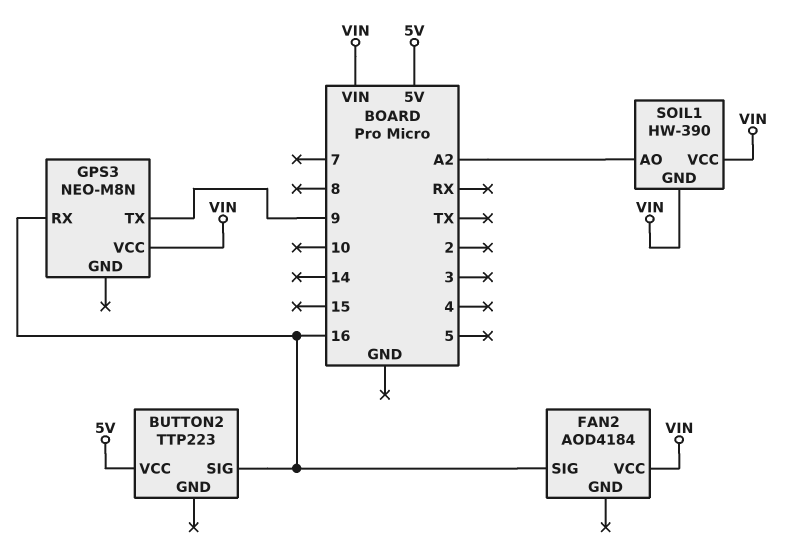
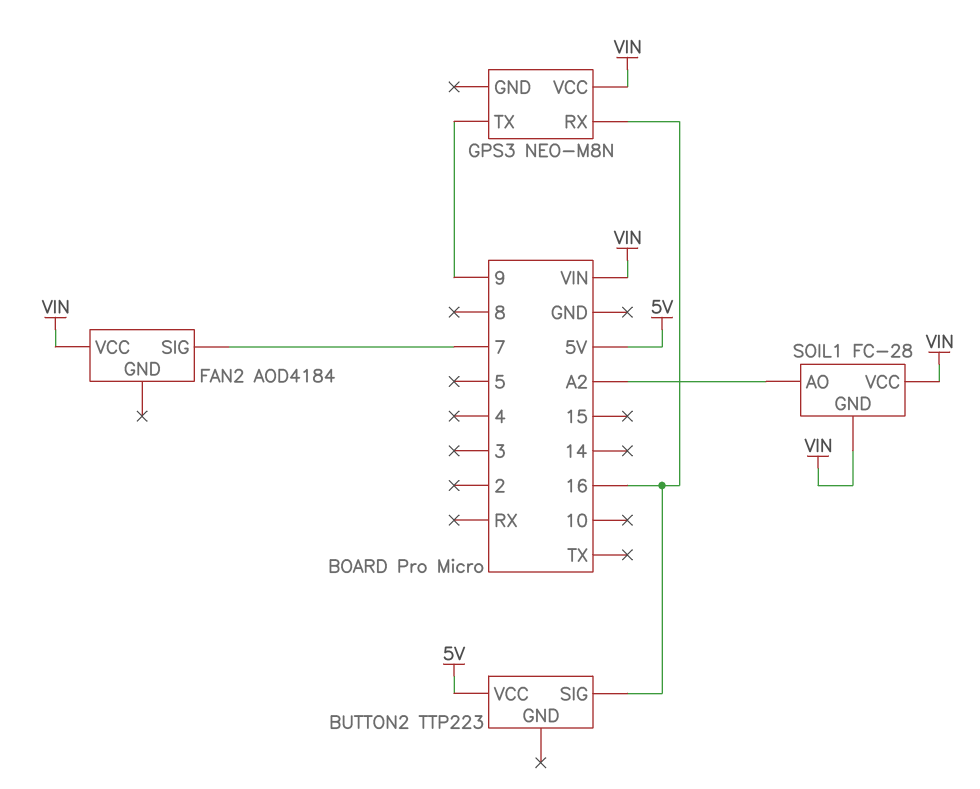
FAN2 pin SIG: 16 -> 7
SOIL1: HW-390 -> FC-28

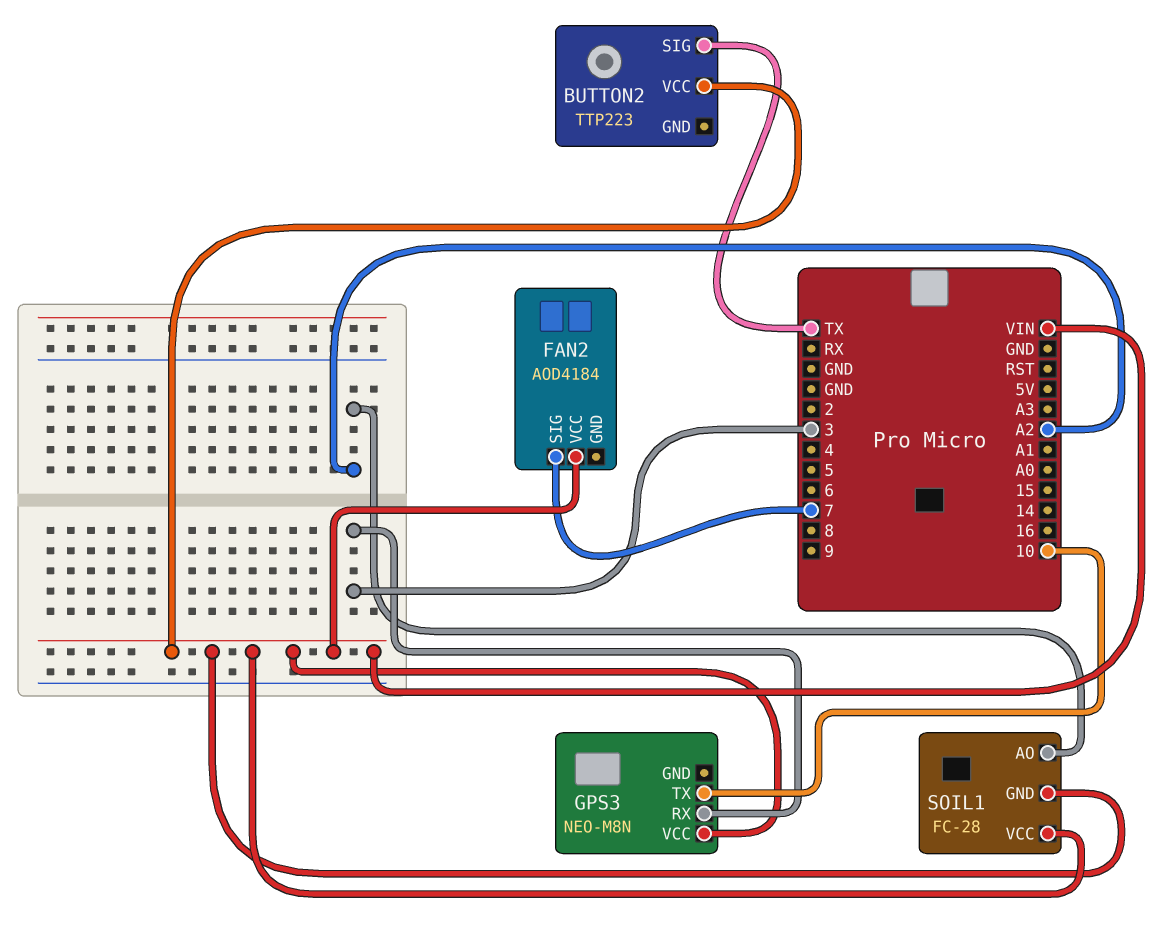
BUTTON2 pin SIG: 16 -> TX
BUTTON2 pin VCC: 5V -> VIN
GPS3 pin RX: 16 -> 3
GPS3 pin TX: 9 -> 10

